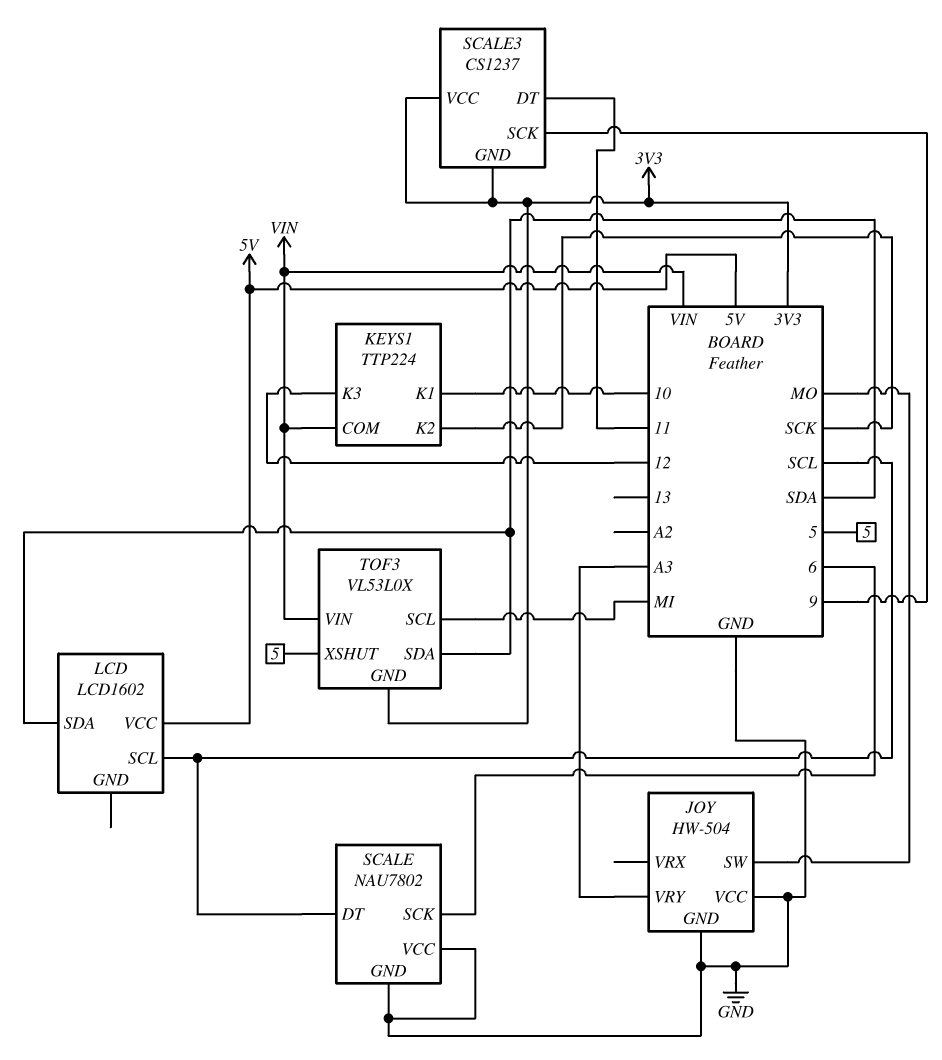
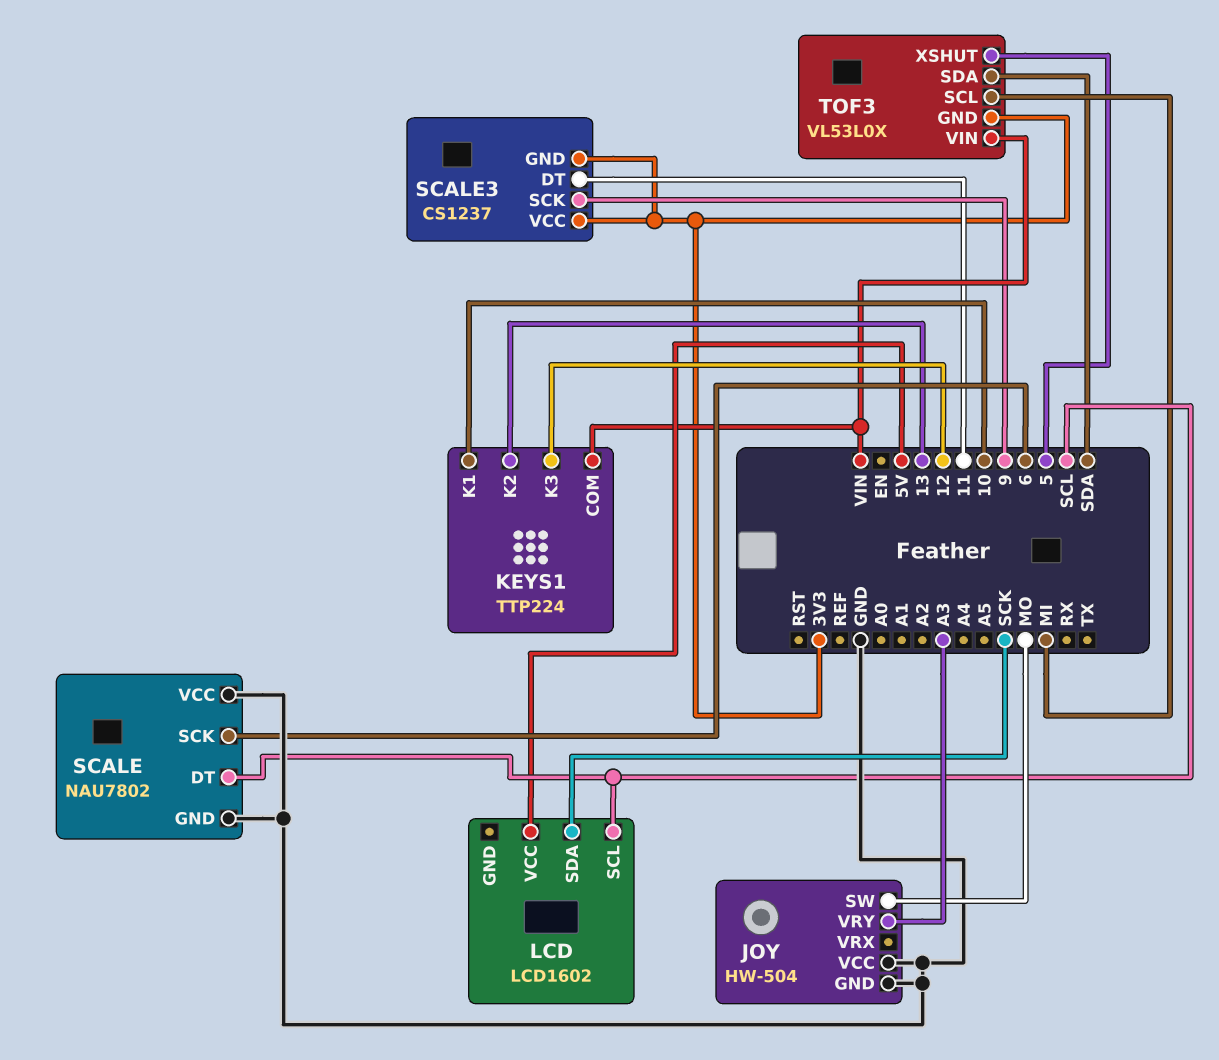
KEYS1 pin K2: SCK -> 13
LCD pin SDA: SDA -> SCK

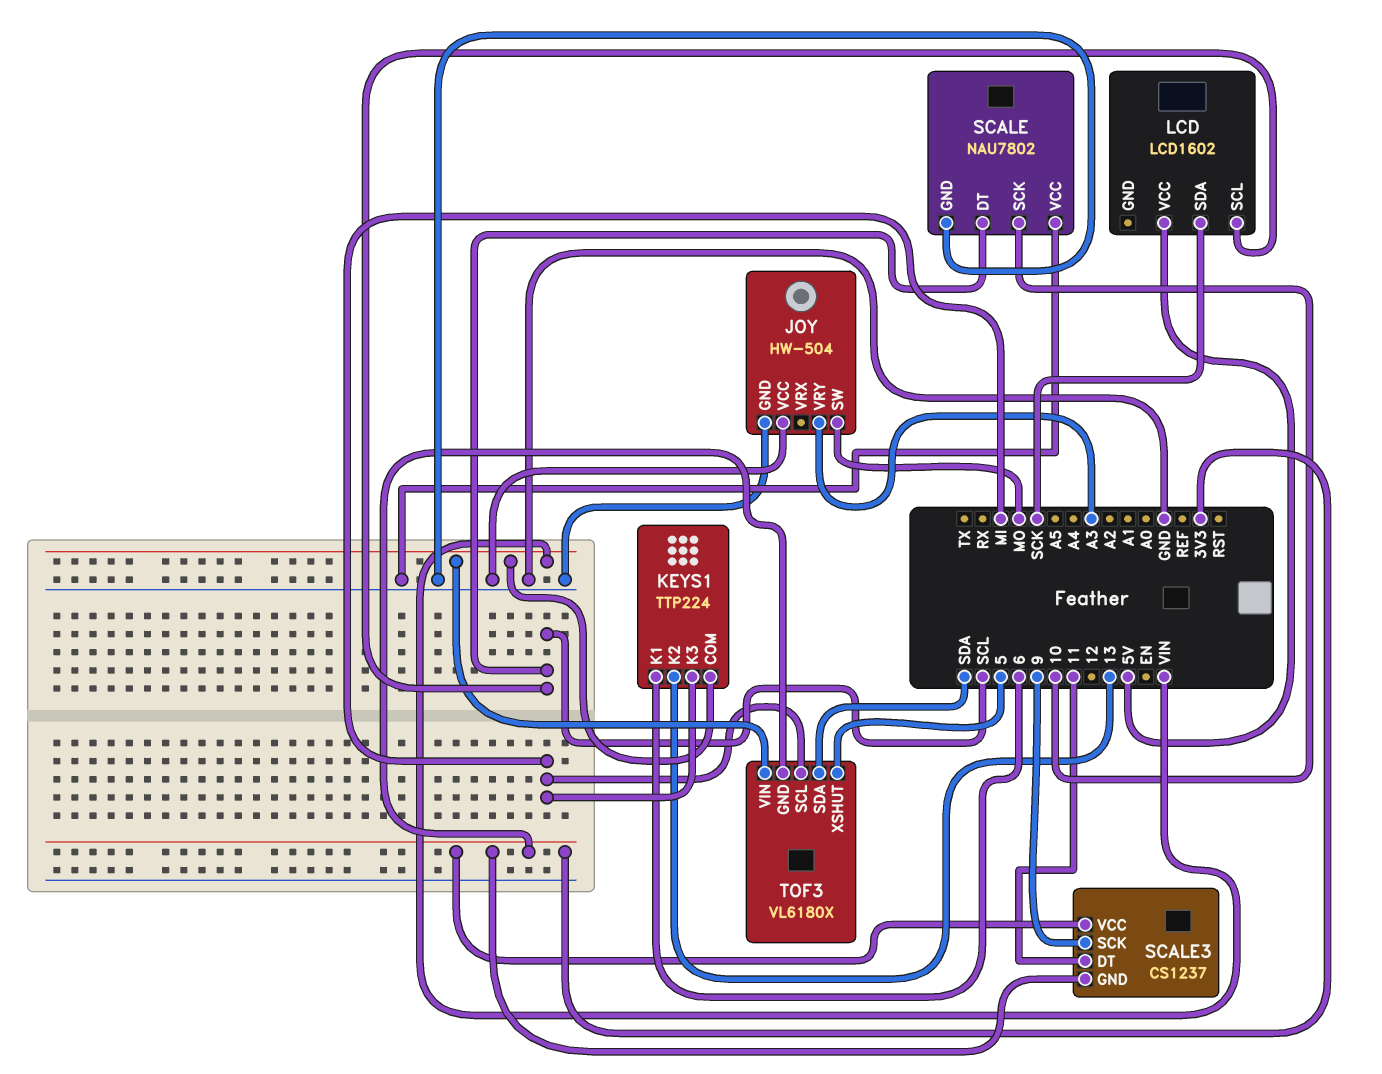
KEYS1 pin K1: 10 -> 6
KEYS1 pin K3: 12 -> MI
SCALE pin SCK: 6 -> 10
TOF3: VL53L0X -> VL6180X

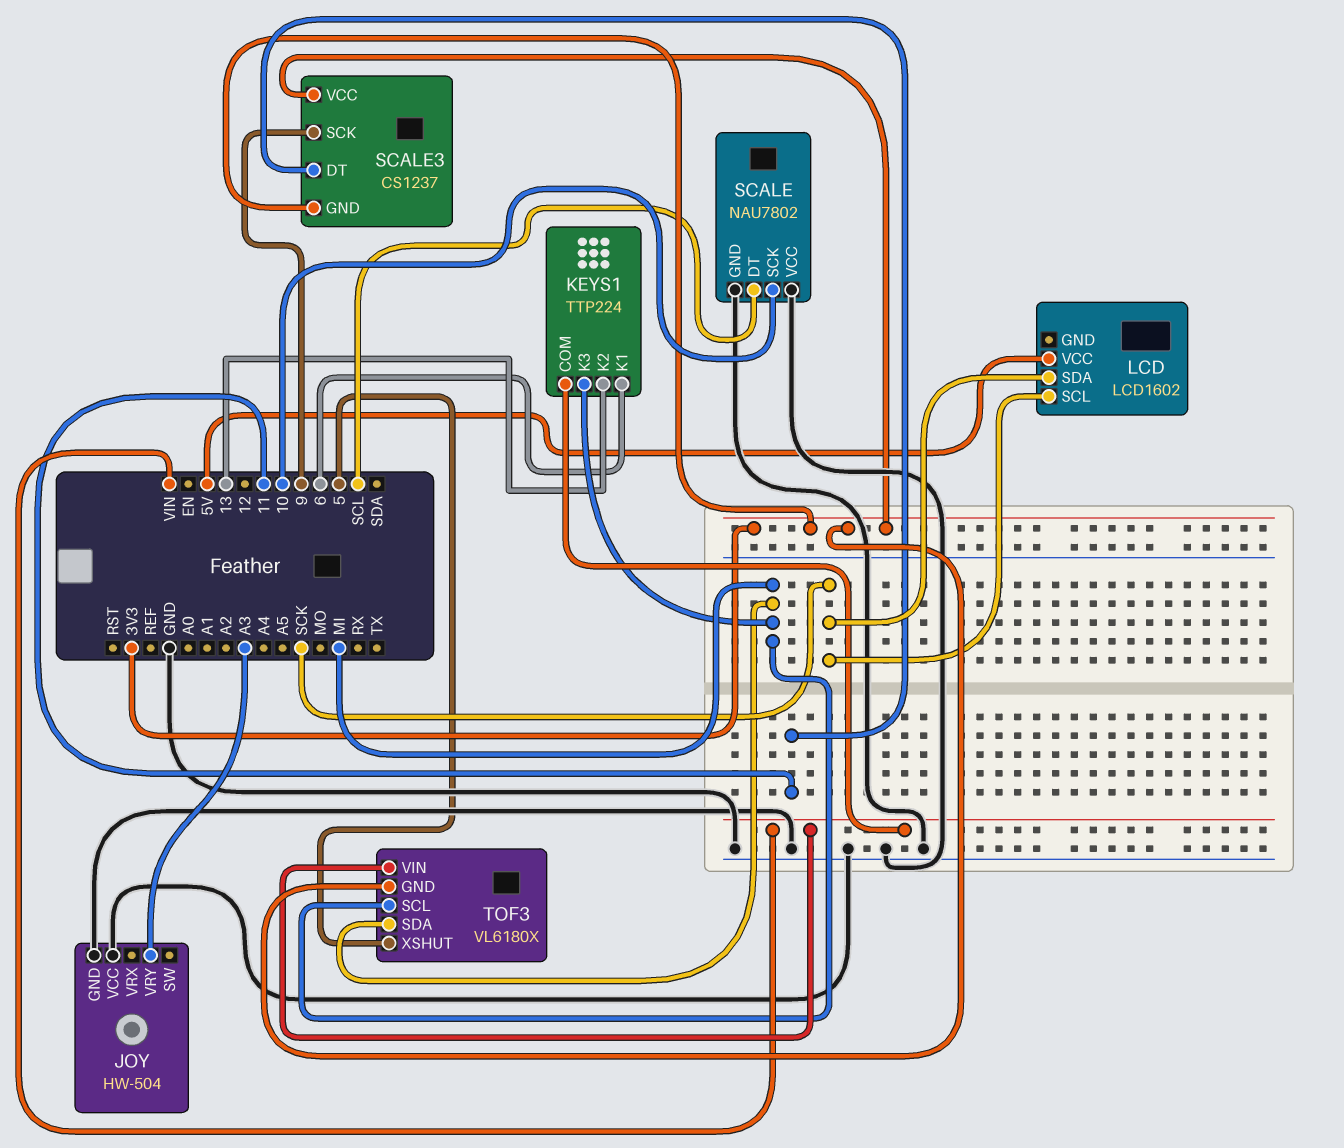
JOY pin SW: MO -> none
LCD pin SCL: SCL -> SCK
TOF3 pin SDA: SDA -> MI

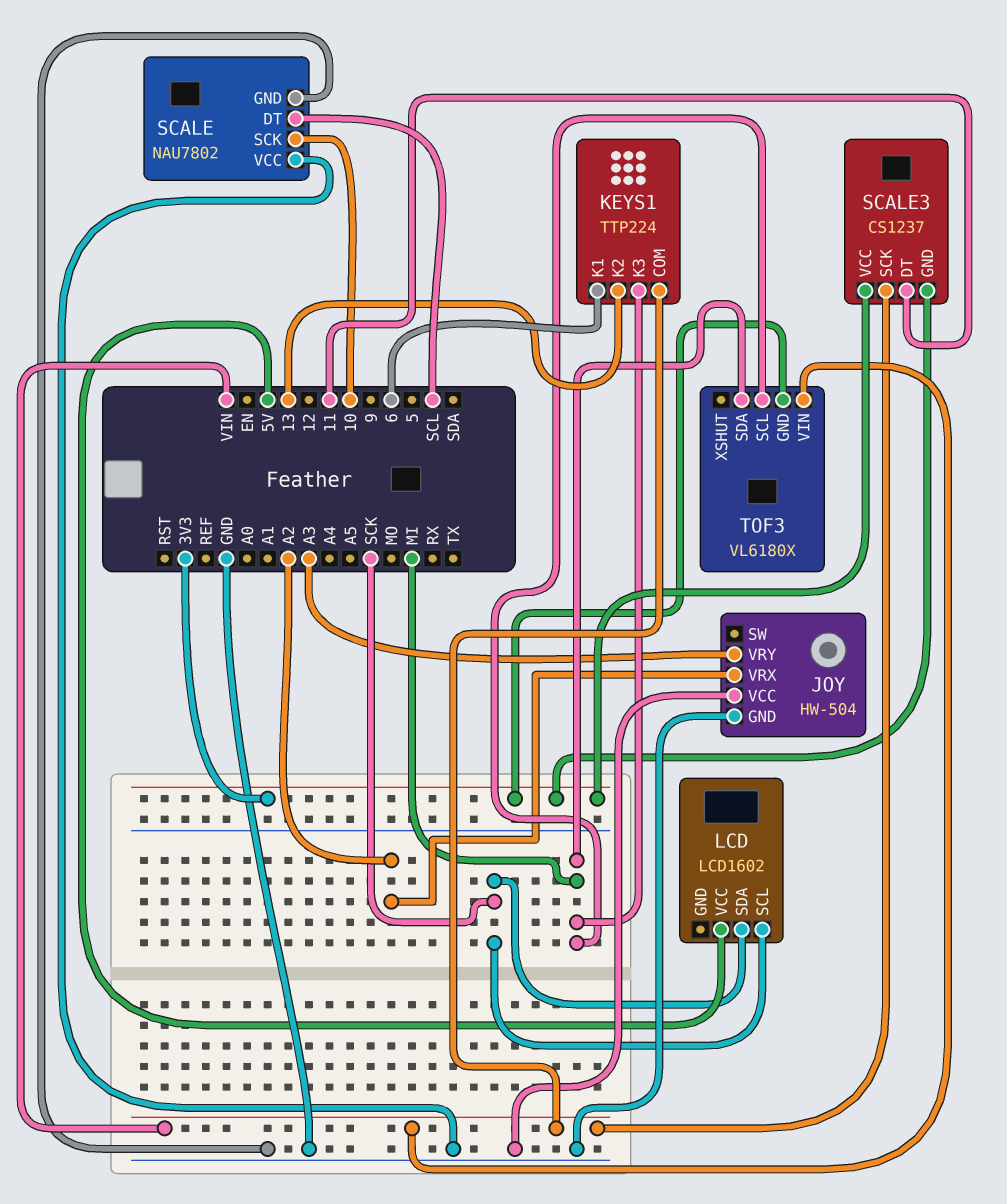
JOY pin VRX: none -> A2
SCALE3 pin SCK: 9 -> VIN
TOF3 pin XSHUT: 5 -> none

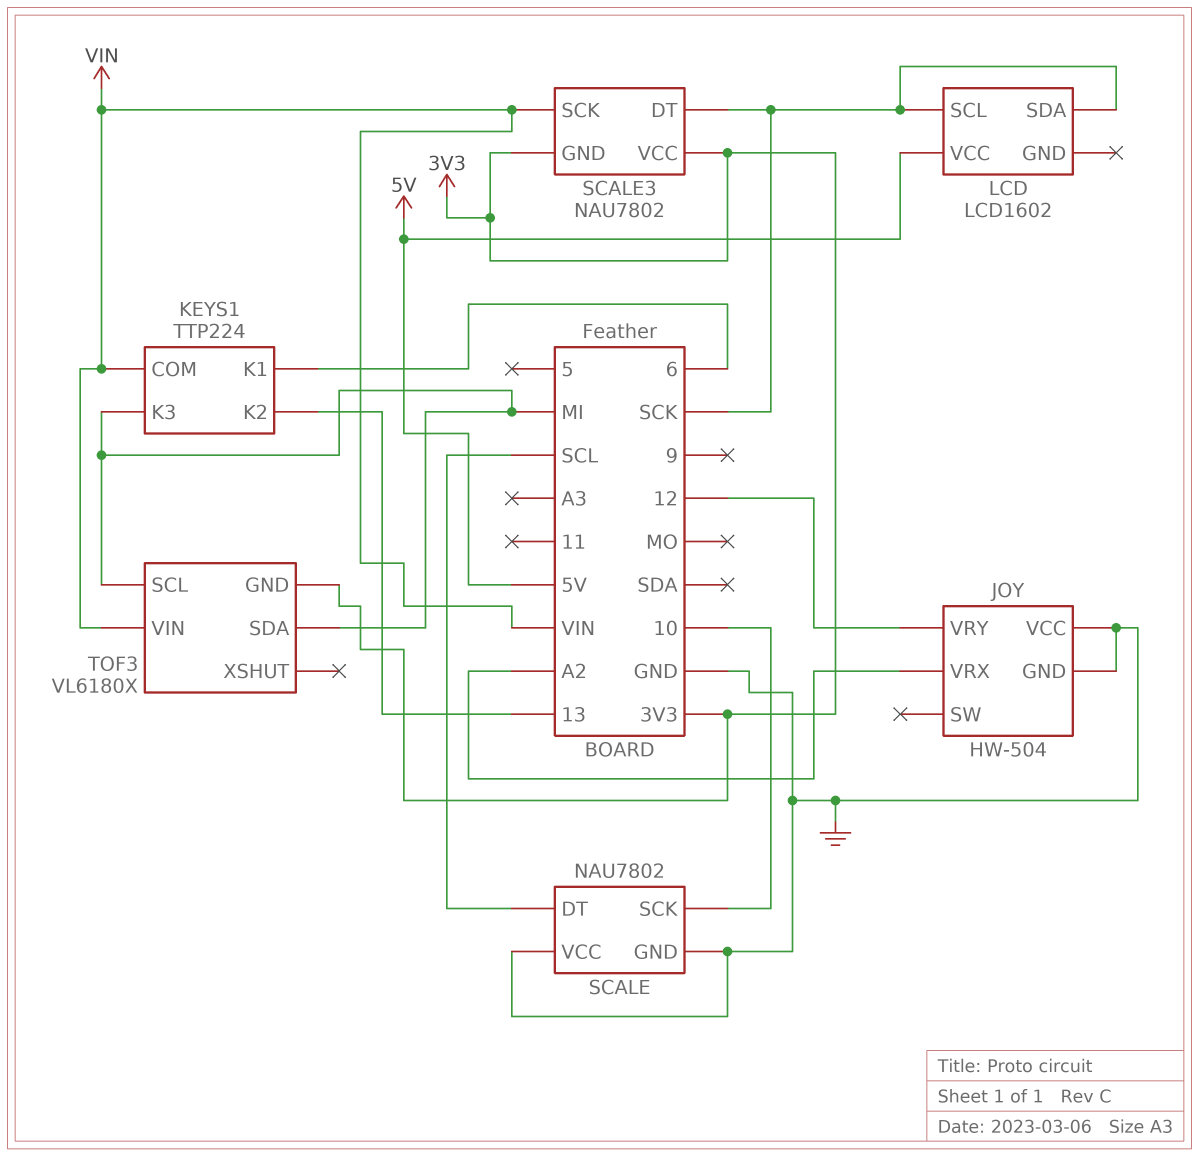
JOY pin VRY: A3 -> 12
SCALE3: CS1237 -> NAU7802
SCALE3 pin DT: 11 -> SCK

